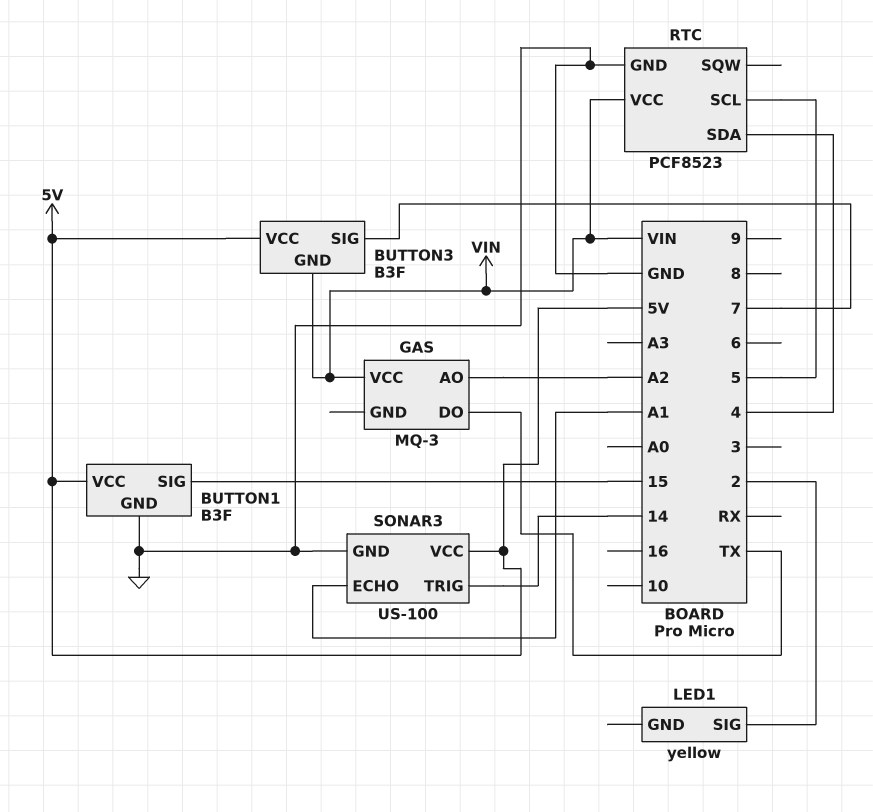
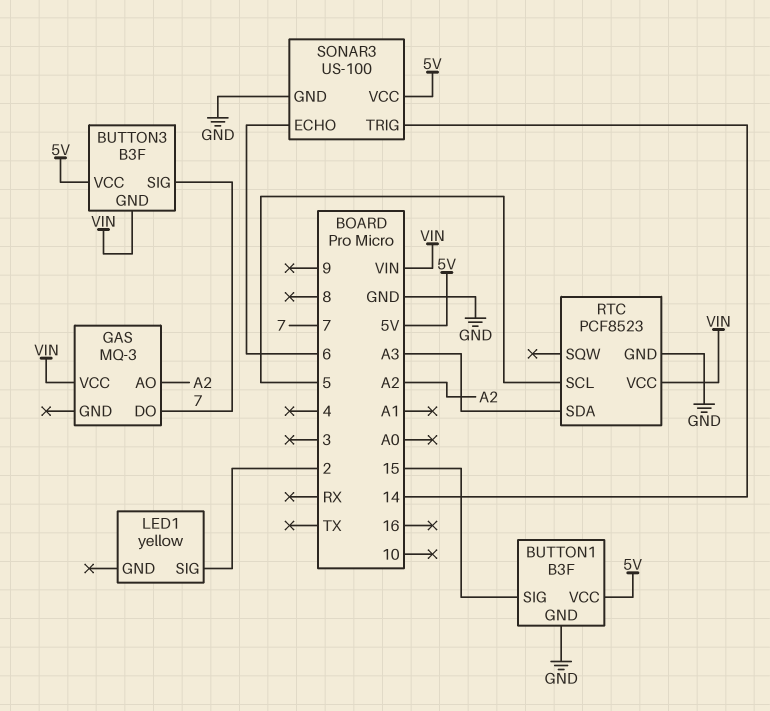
GAS pin DO: TX -> 7
RTC pin SDA: 4 -> A3
SONAR3 pin ECHO: A1 -> 6

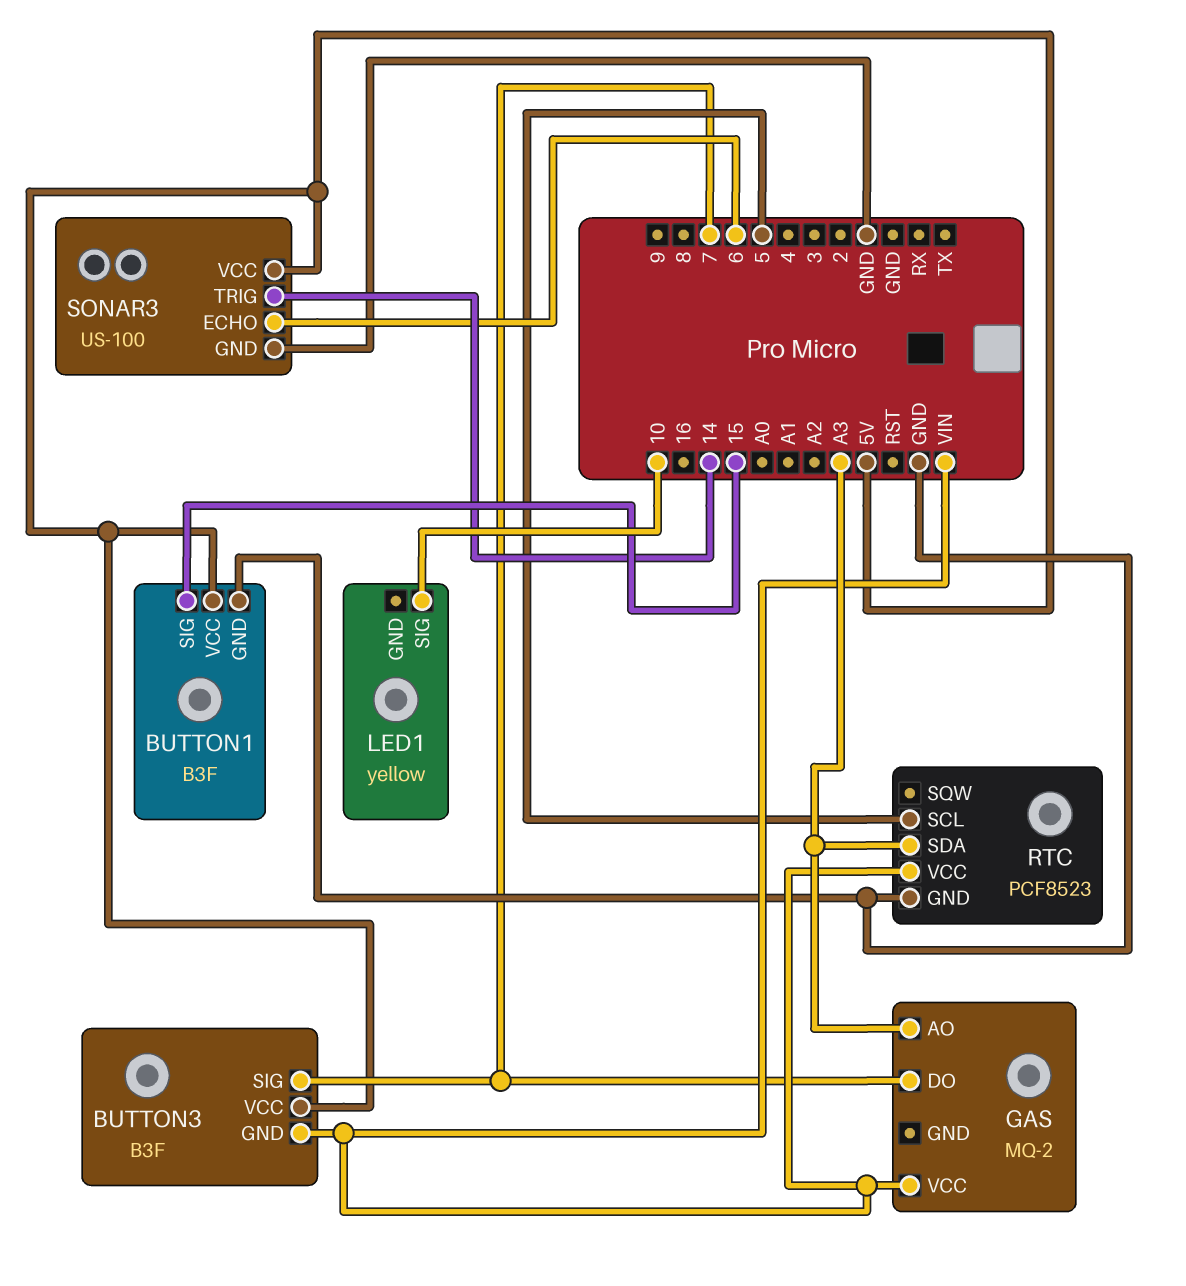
GAS: MQ-3 -> MQ-2
GAS pin AO: A2 -> A3
LED1 pin SIG: 2 -> 10

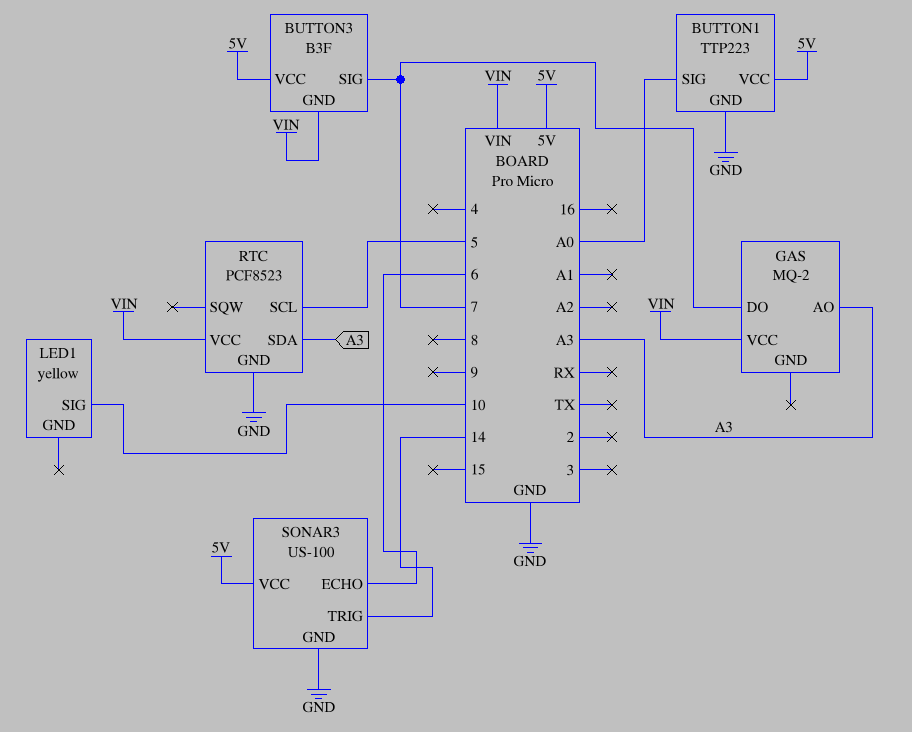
BUTTON1: B3F -> TTP223
BUTTON1 pin SIG: 15 -> A0

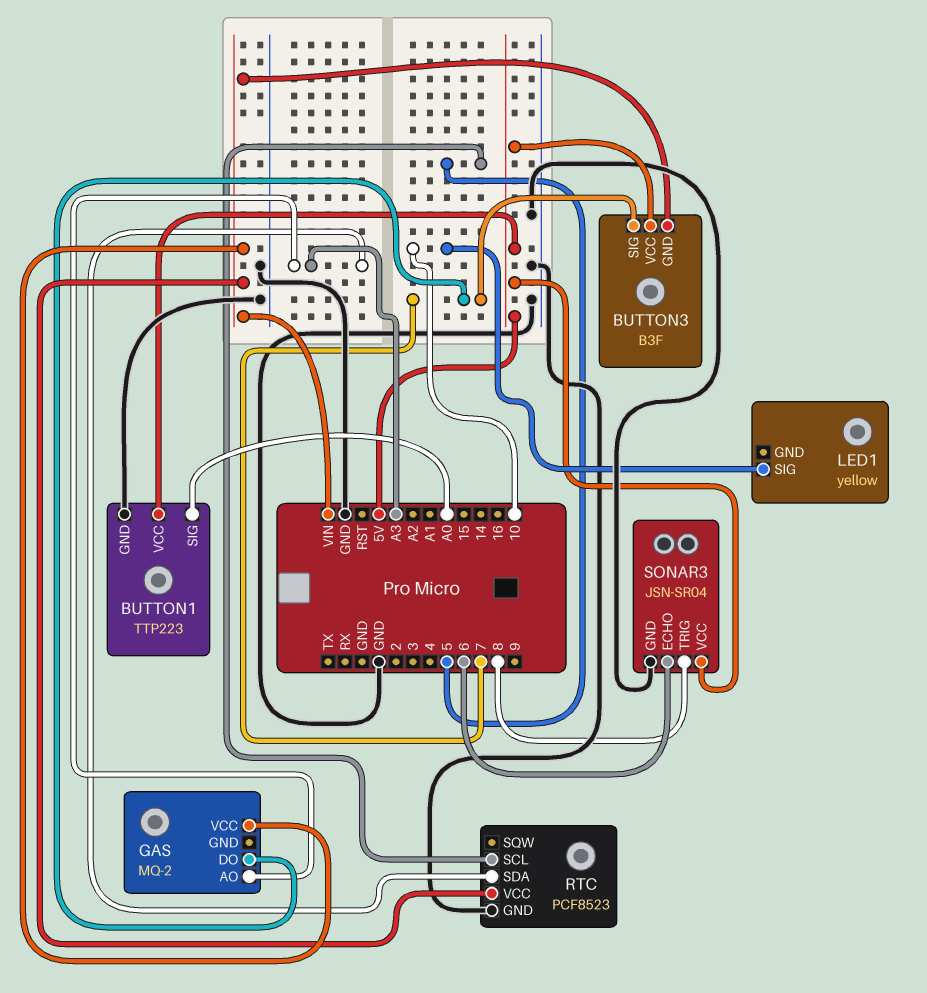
SONAR3: US-100 -> JSN-SR04
SONAR3 pin TRIG: 14 -> 8

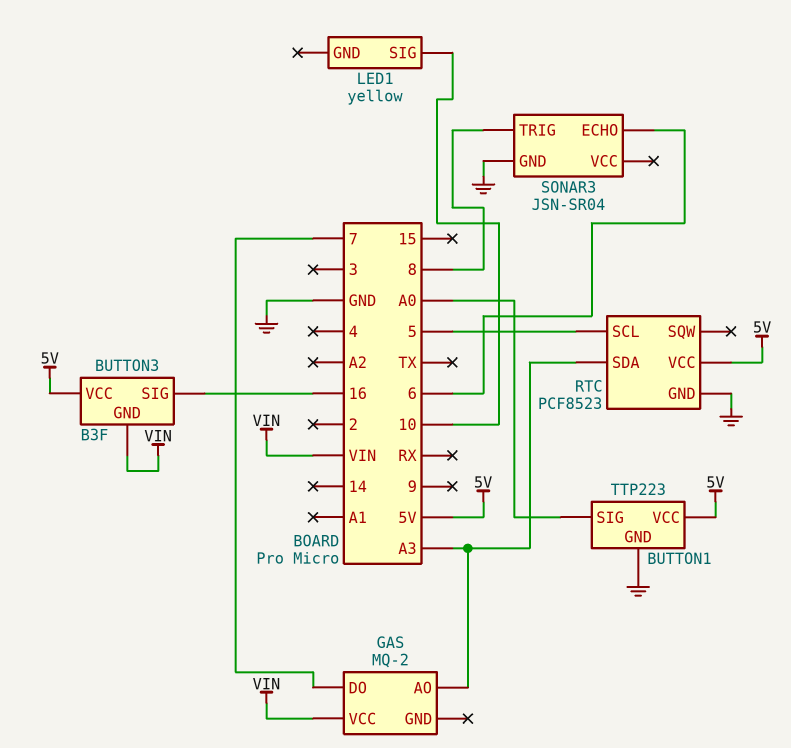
BUTTON3 pin SIG: 7 -> 16
RTC pin VCC: VIN -> 5V
SONAR3 pin VCC: 5V -> none

